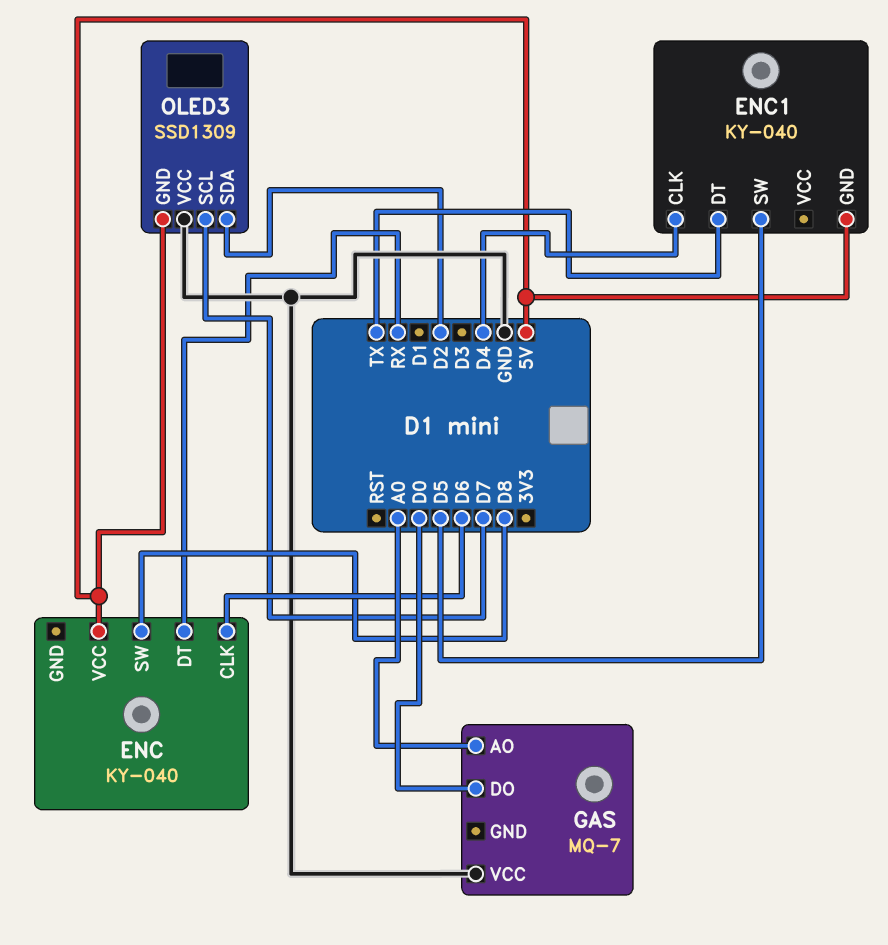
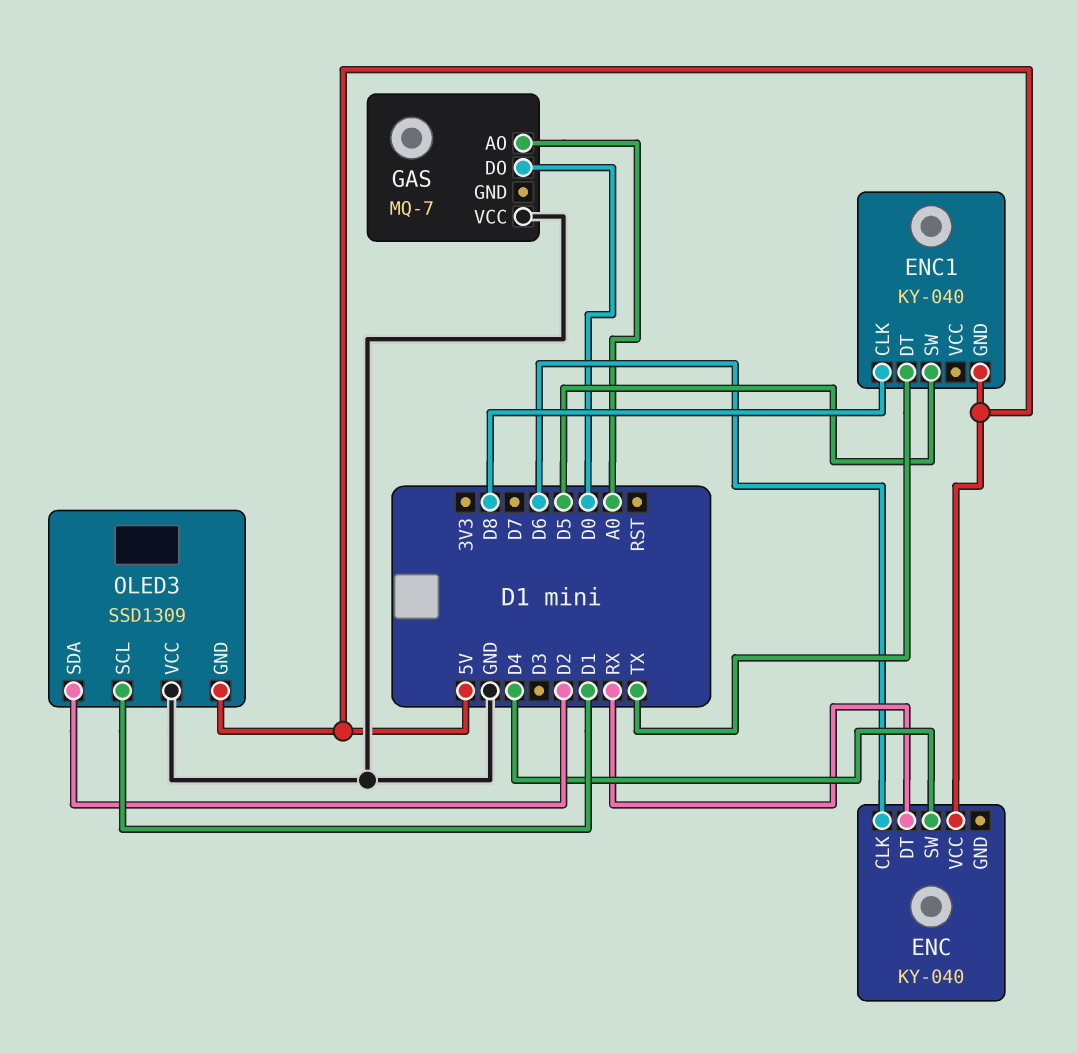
ENC pin SW: D8 -> D4
ENC1 pin CLK: D4 -> D8
OLED3 pin SCL: D7 -> D1

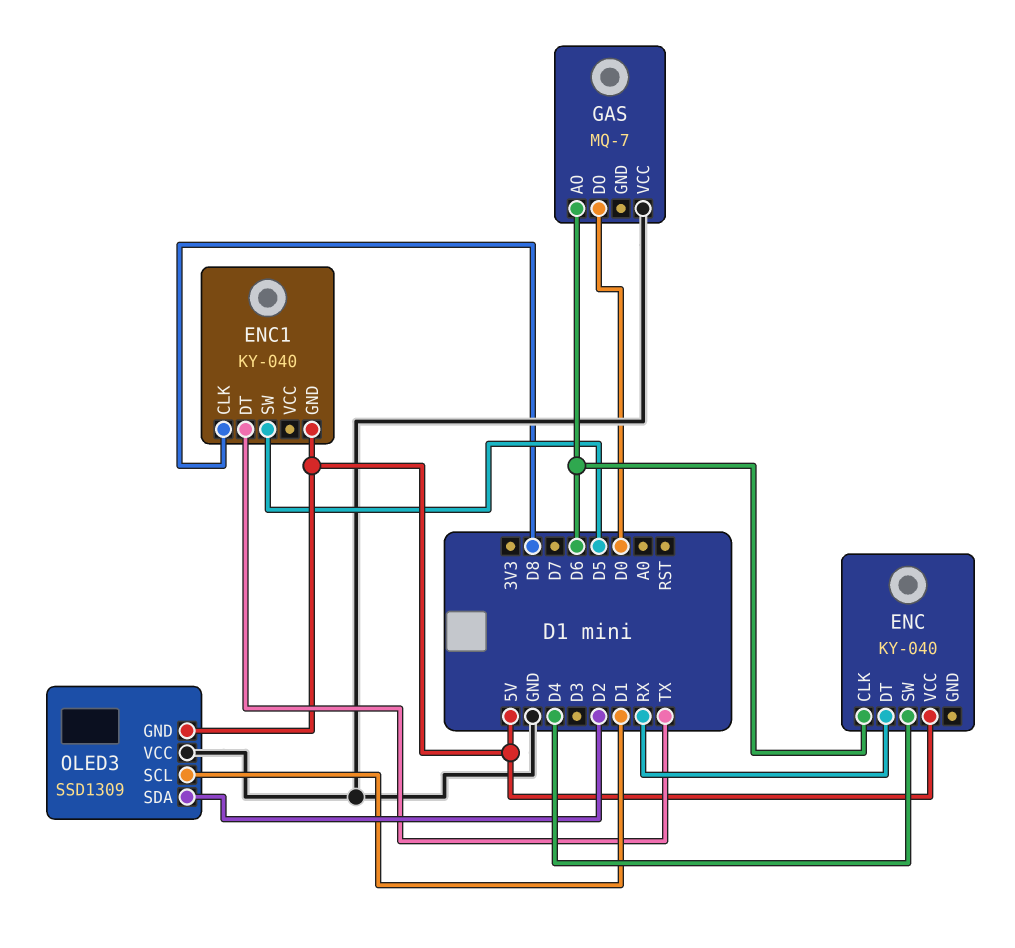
GAS pin AO: A0 -> D6

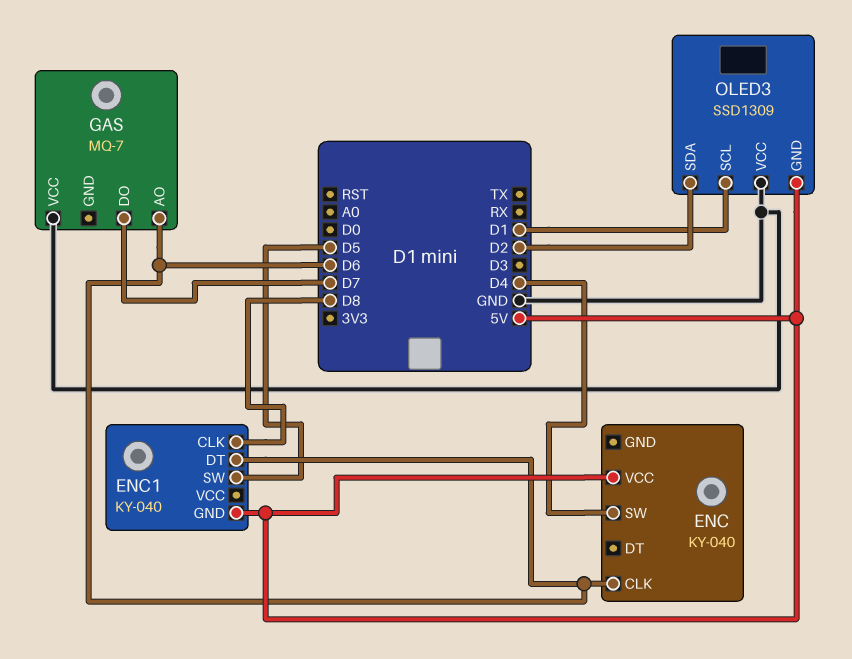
ENC pin DT: RX -> none
ENC1 pin DT: TX -> D6
GAS pin DO: D0 -> D7

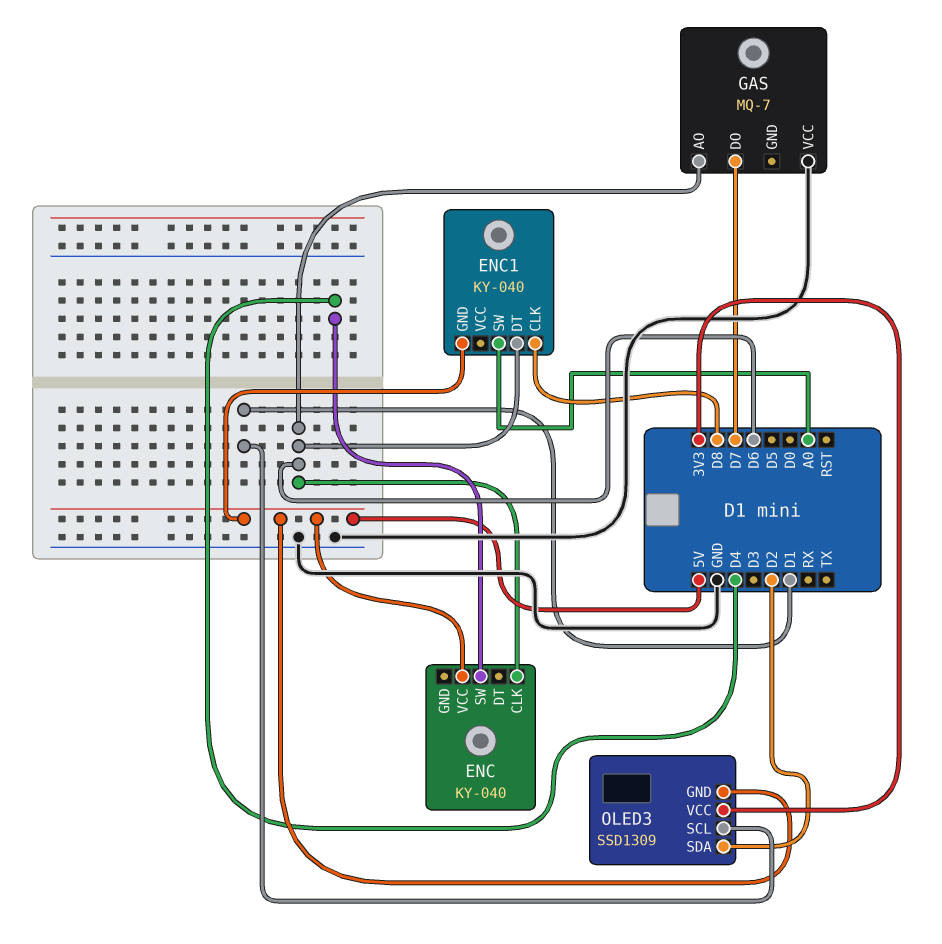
ENC1 pin SW: D5 -> A0
OLED3 pin VCC: GND -> 3V3

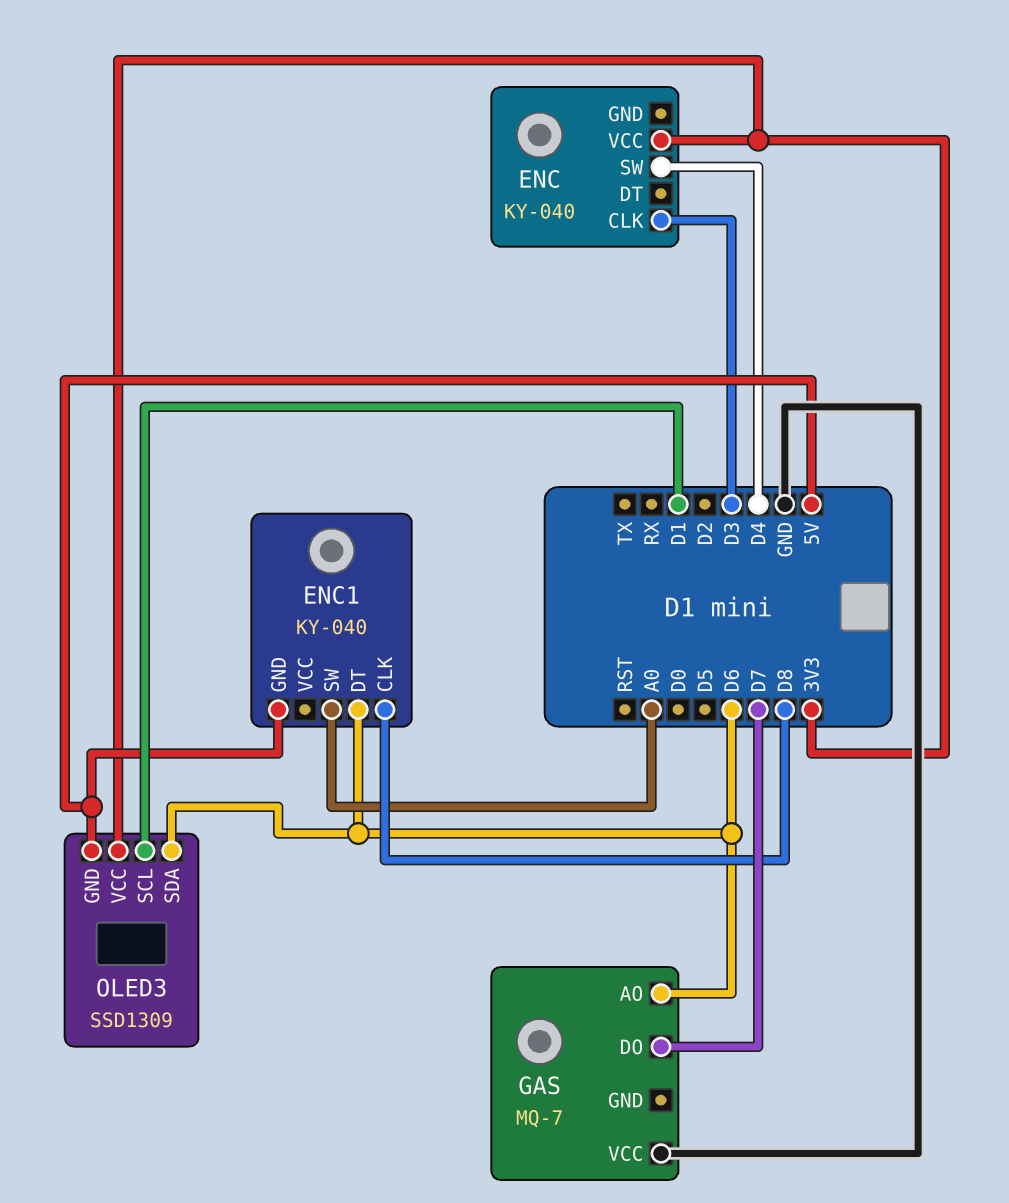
ENC pin CLK: D6 -> D3
ENC pin VCC: 5V -> 3V3
OLED3 pin SDA: D2 -> D6

